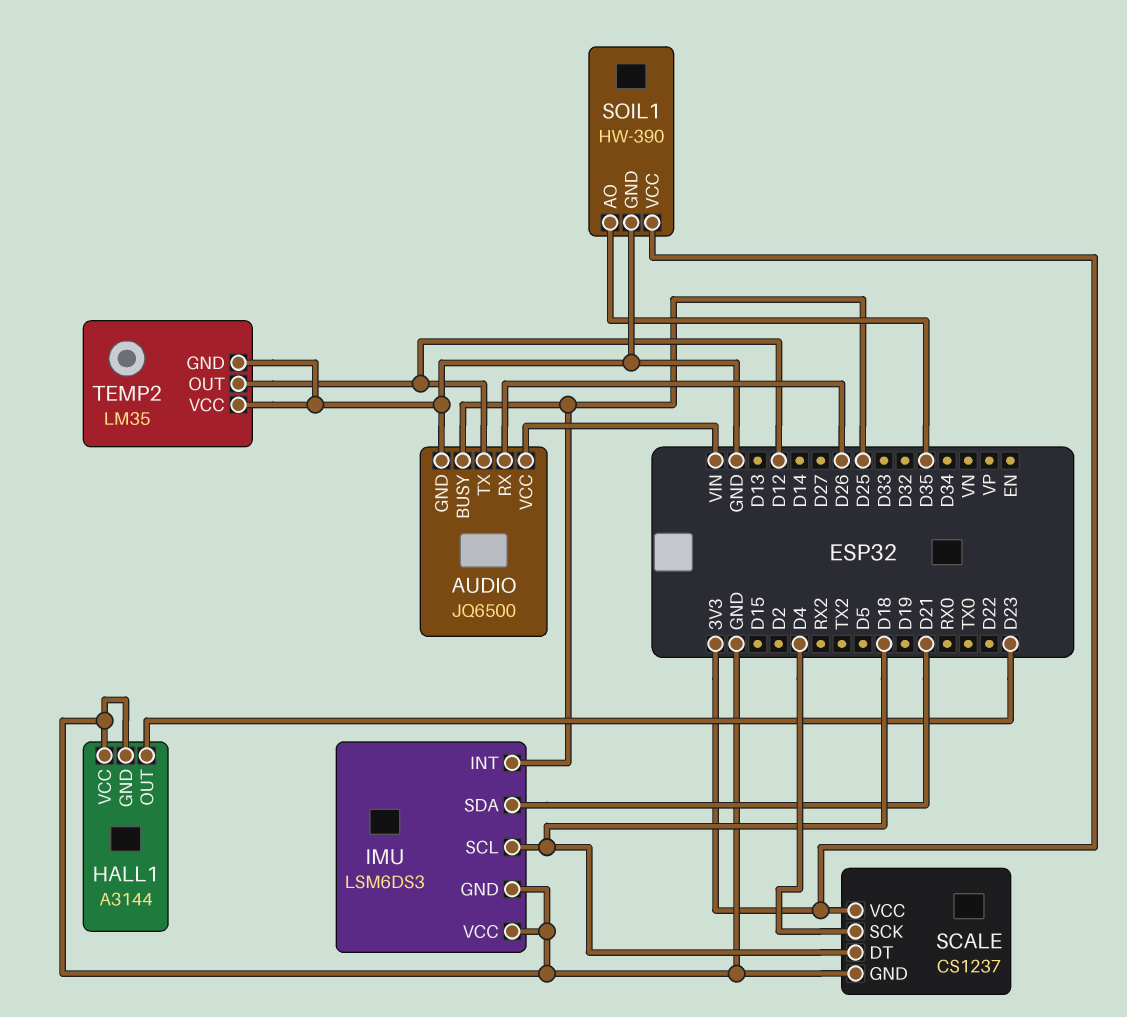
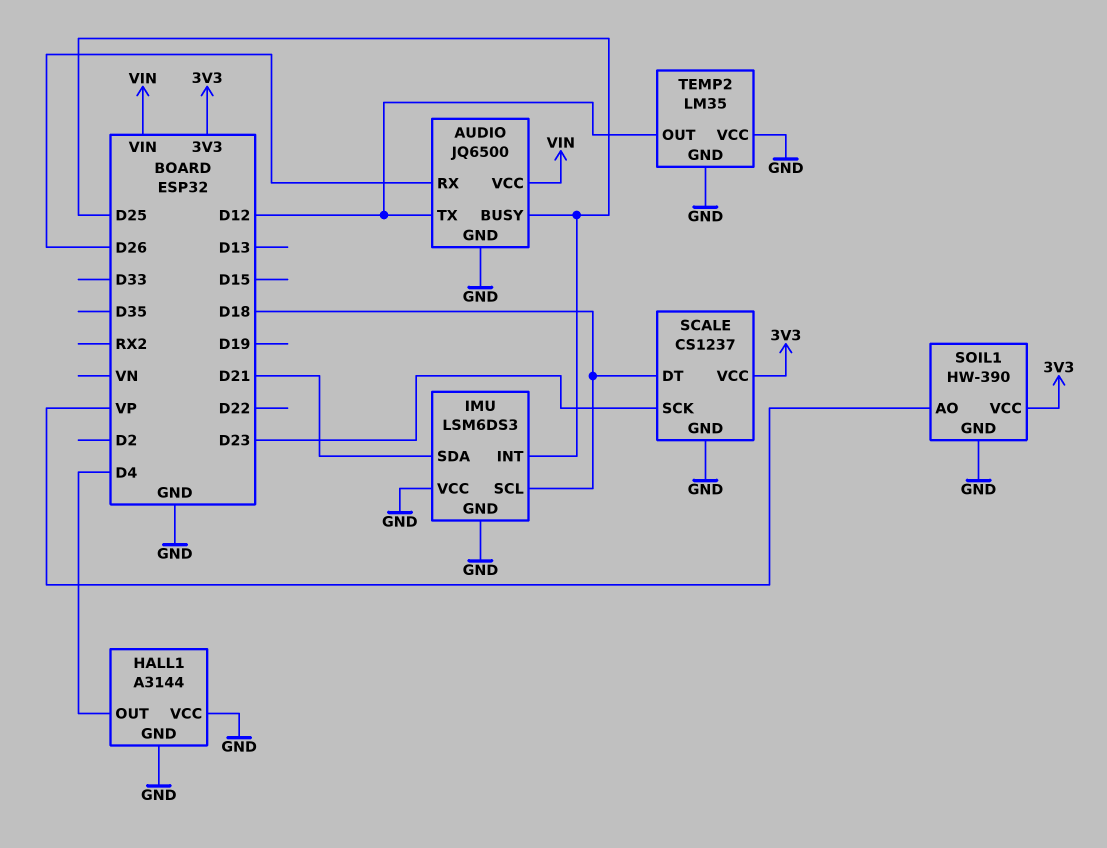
HALL1 pin OUT: D23 -> D4
SCALE pin SCK: D4 -> D23
SOIL1 pin AO: D35 -> VP

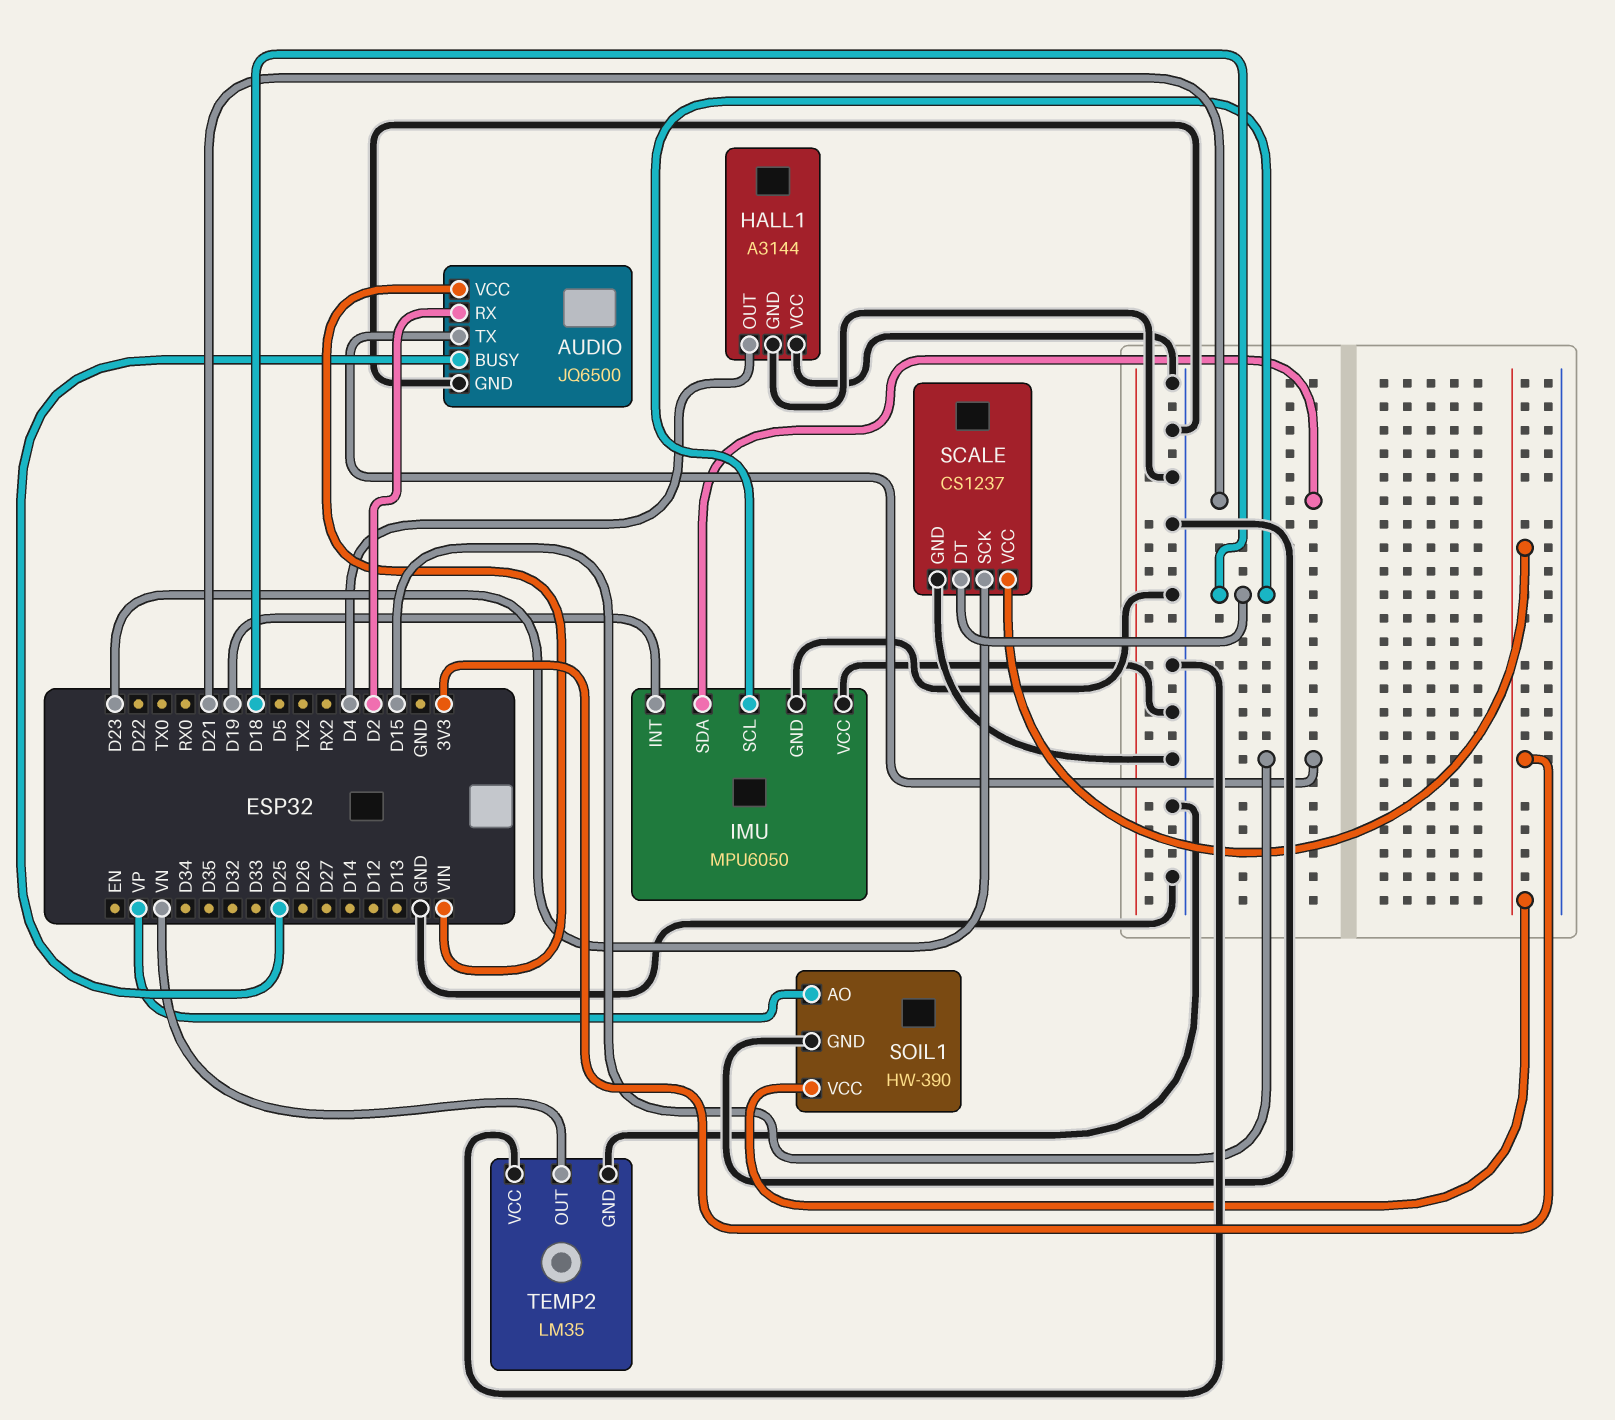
AUDIO pin RX: D26 -> D2
AUDIO pin TX: D12 -> D15
IMU: LSM6DS3 -> MPU6050
IMU pin INT: D25 -> D19
TEMP2 pin OUT: D12 -> VN

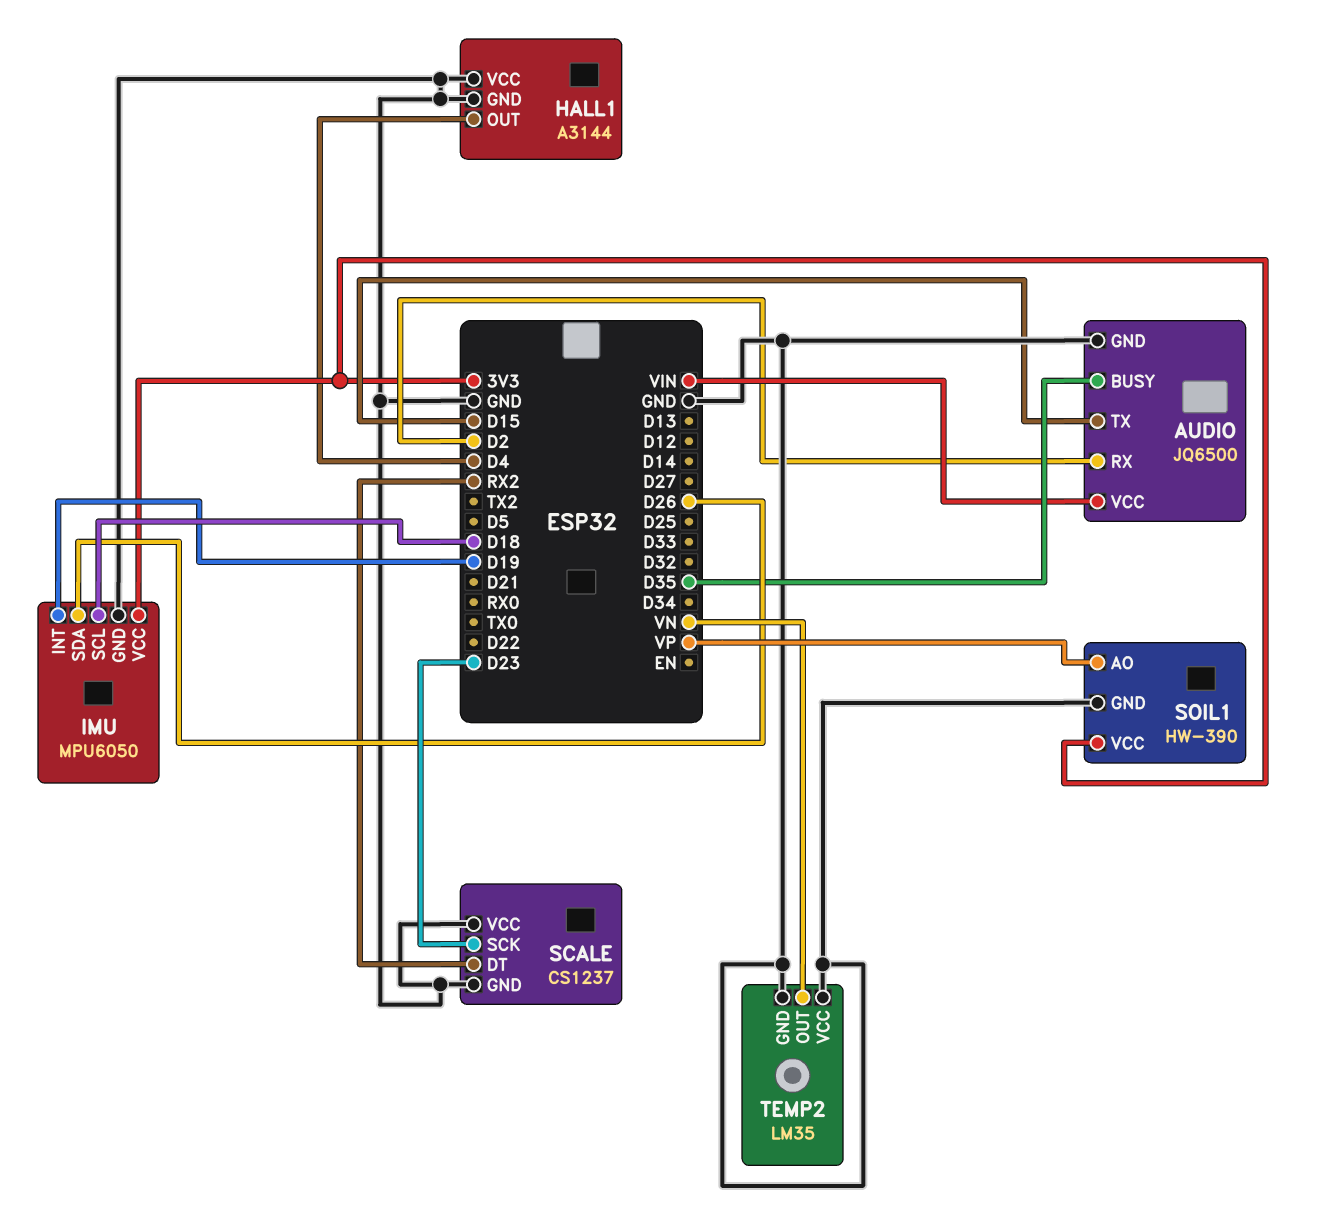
AUDIO pin BUSY: D25 -> D35
IMU pin SDA: D21 -> D26
IMU pin VCC: GND -> 3V3
SCALE pin DT: D18 -> RX2
SCALE pin VCC: 3V3 -> GND

